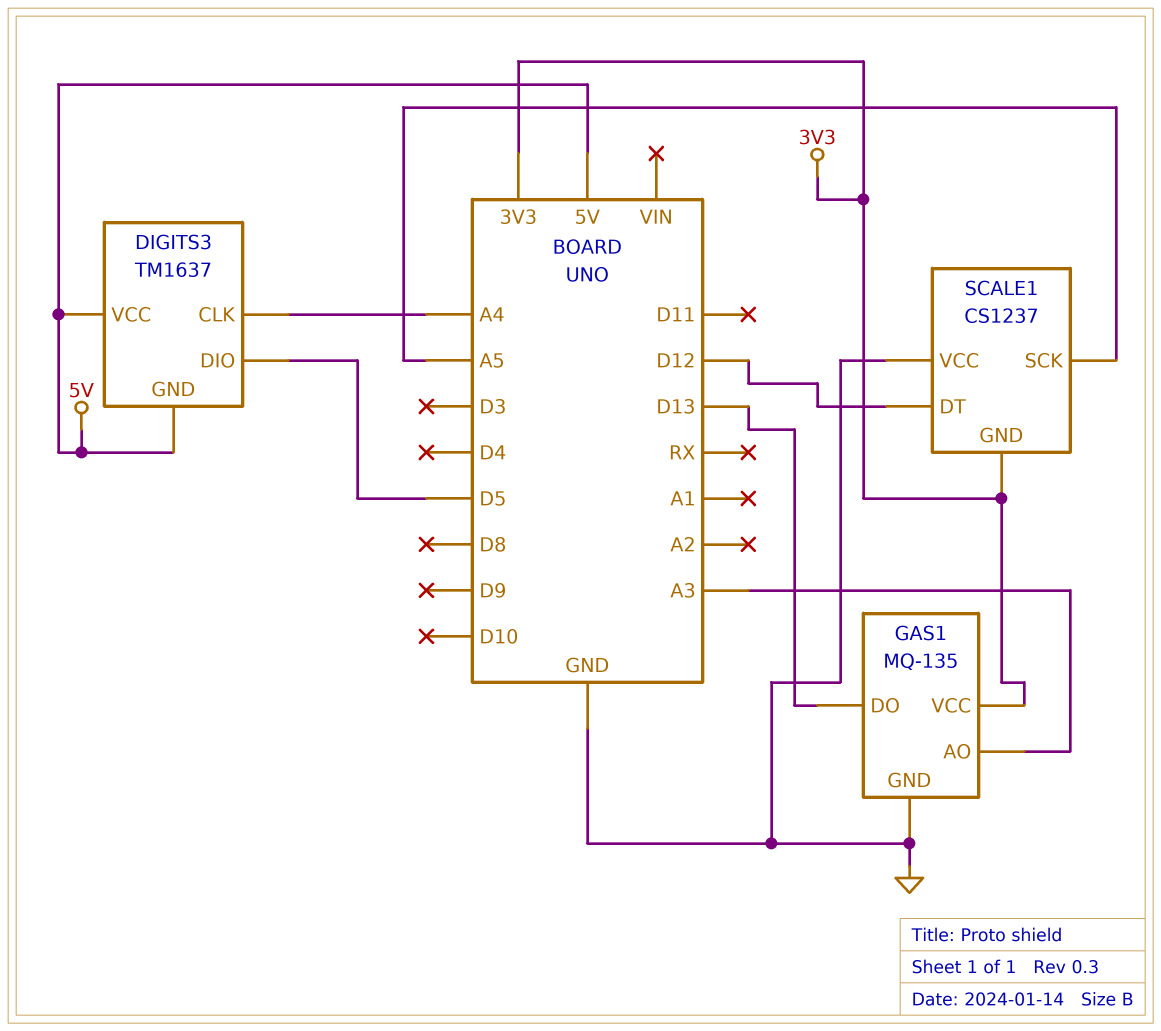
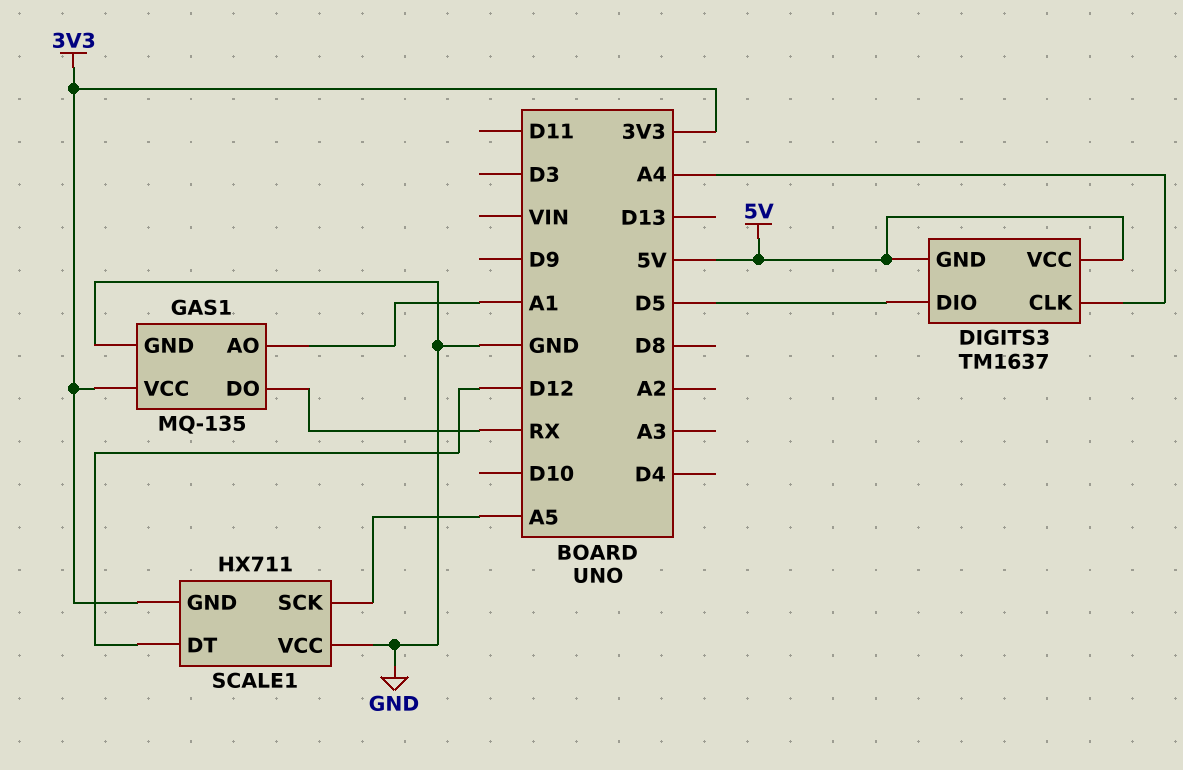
GAS1 pin AO: A3 -> A1
GAS1 pin DO: D13 -> RX
SCALE1: CS1237 -> HX711

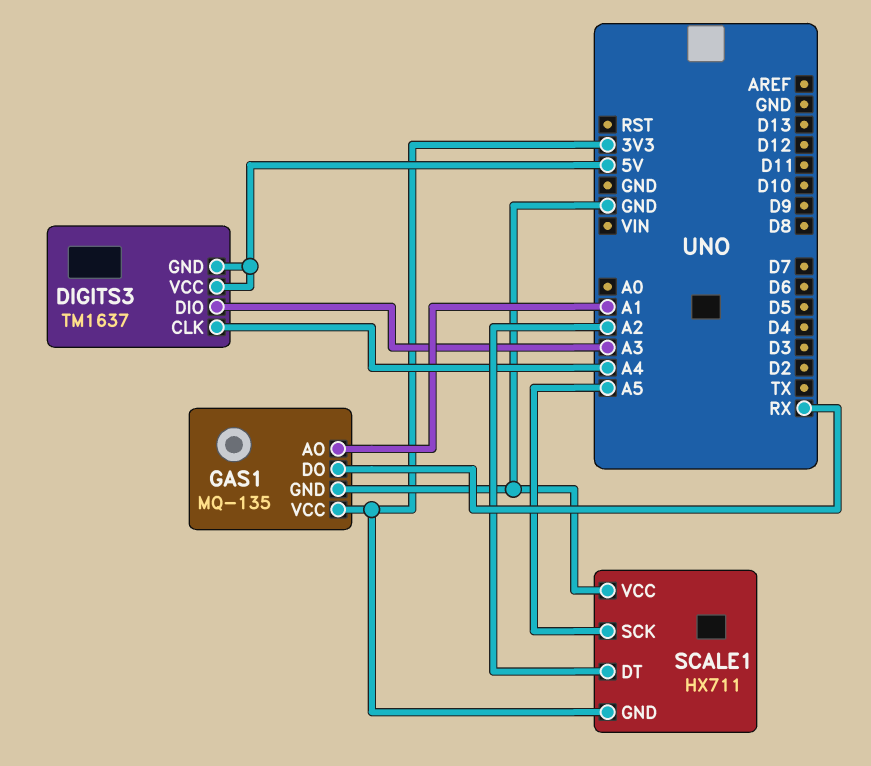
DIGITS3 pin DIO: D5 -> A3
SCALE1 pin DT: D12 -> A2

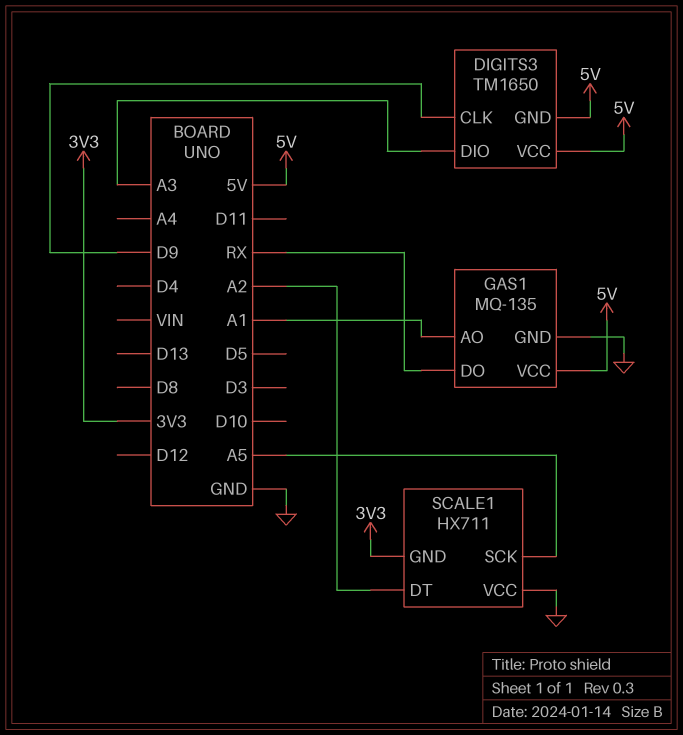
DIGITS3: TM1637 -> TM1650
DIGITS3 pin CLK: A4 -> D9
GAS1 pin VCC: 3V3 -> 5V

